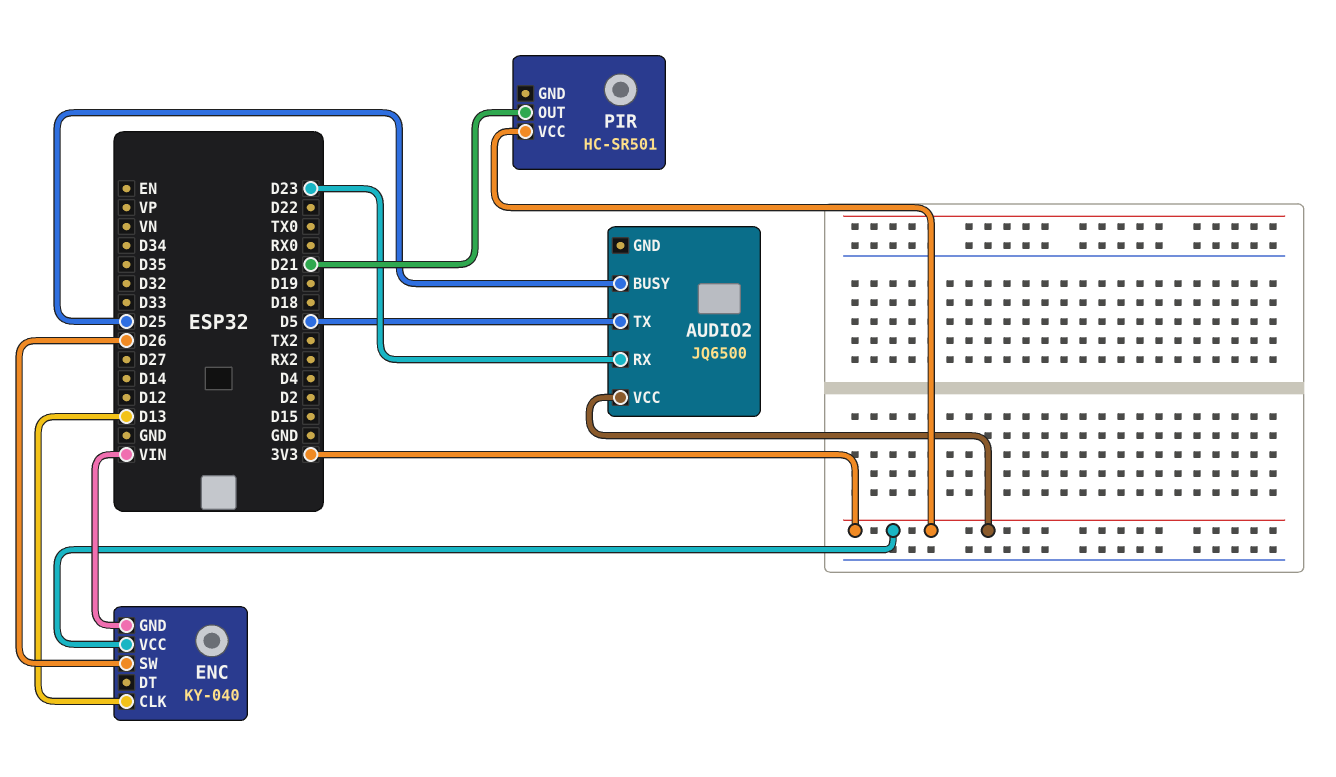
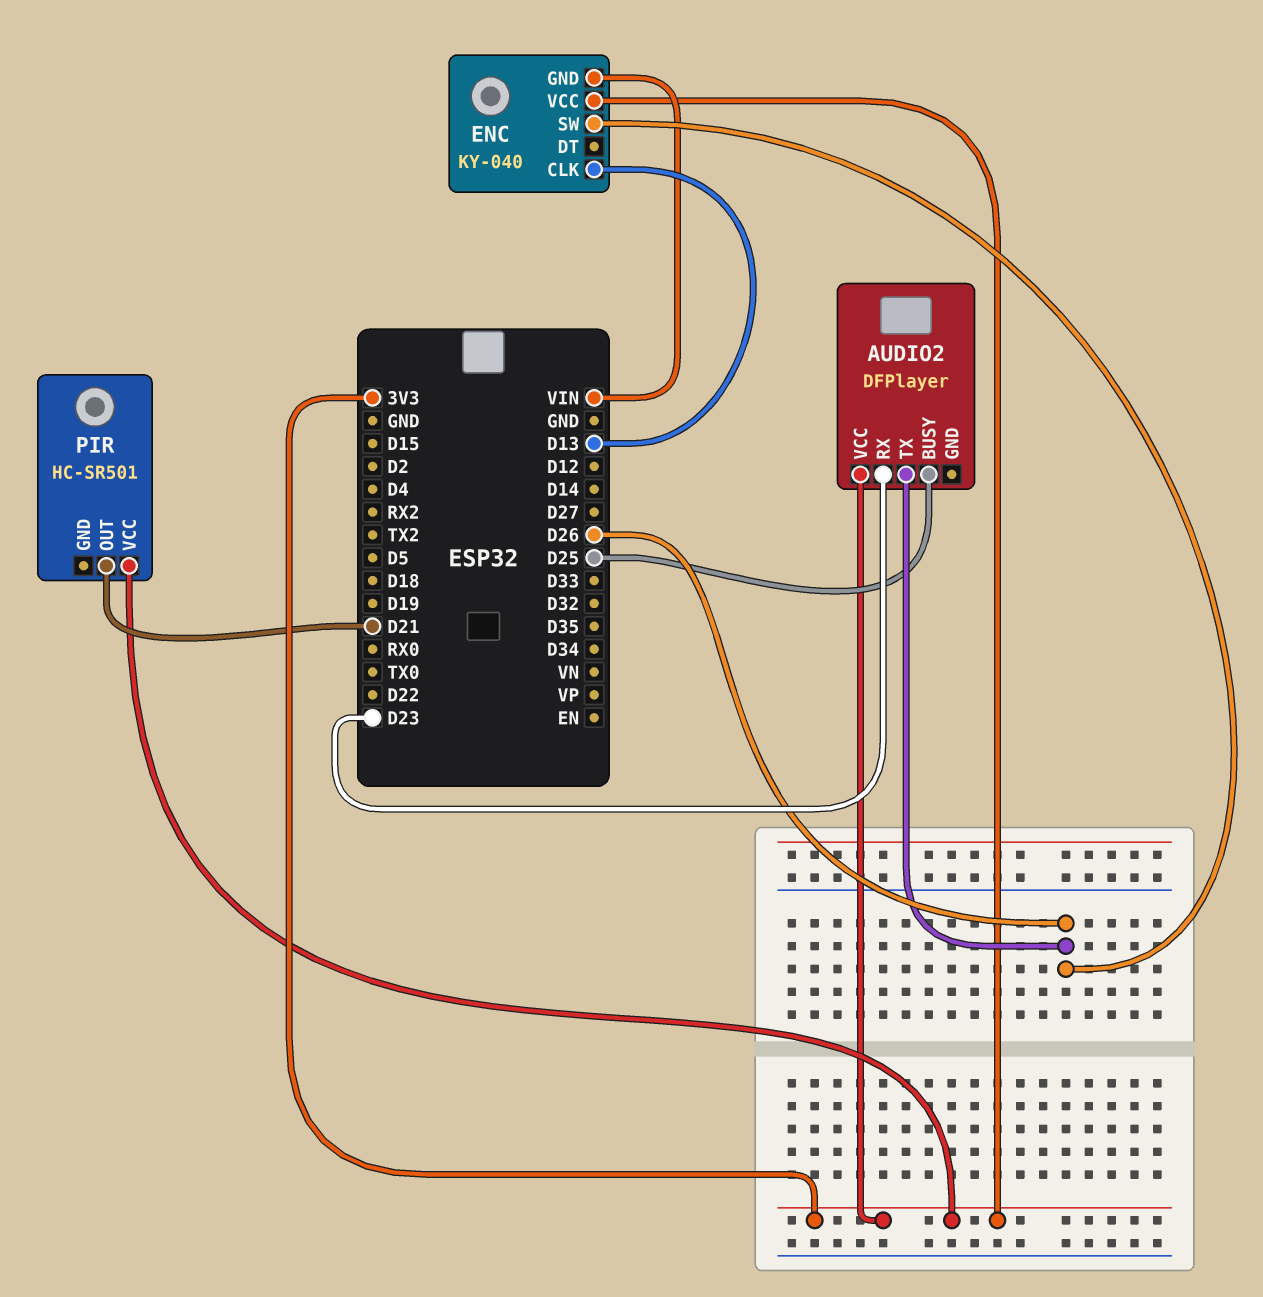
AUDIO2: JQ6500 -> DFPlayer
AUDIO2 pin TX: D5 -> D26

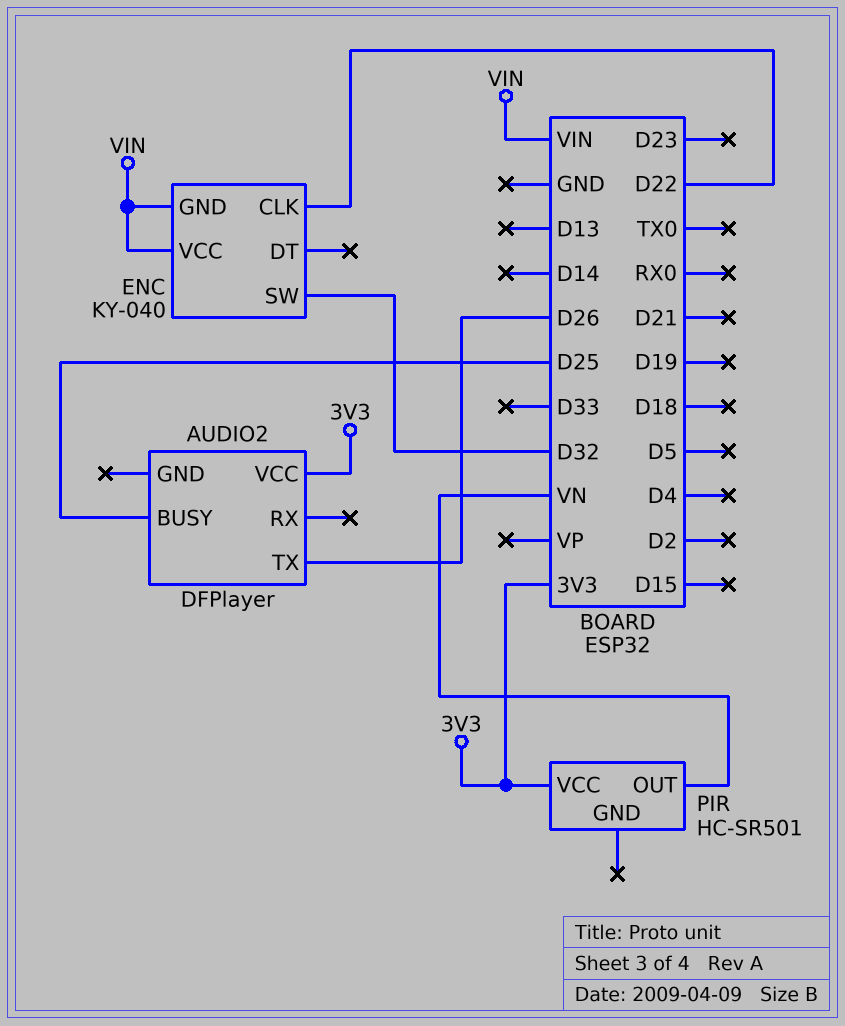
AUDIO2 pin RX: D23 -> none
ENC pin CLK: D13 -> D22
ENC pin SW: D26 -> D32
ENC pin VCC: 3V3 -> VIN
PIR pin OUT: D21 -> VN

